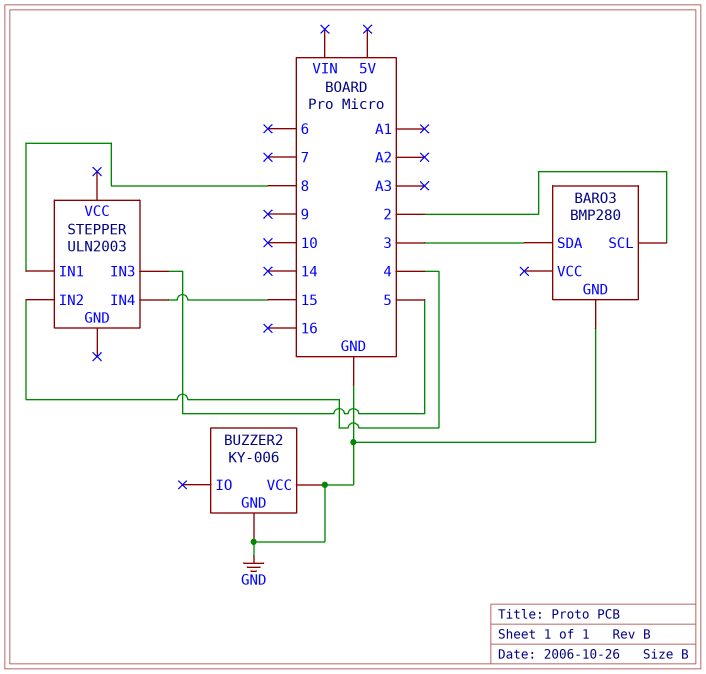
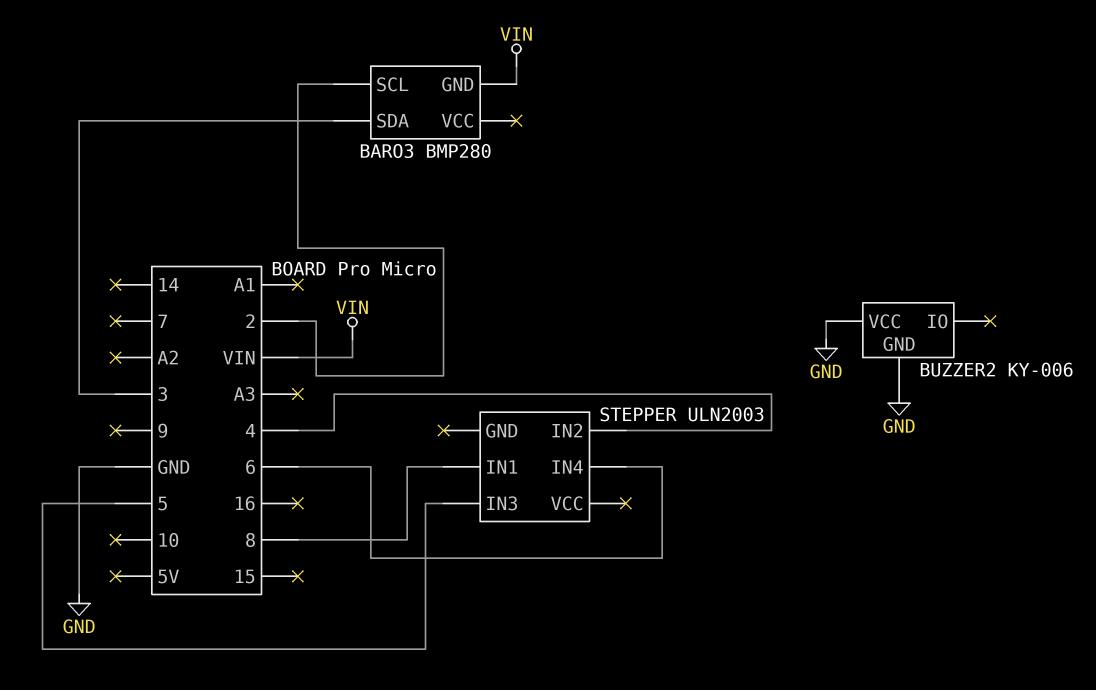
BARO3 pin GND: GND -> VIN
STEPPER pin IN4: 15 -> 6

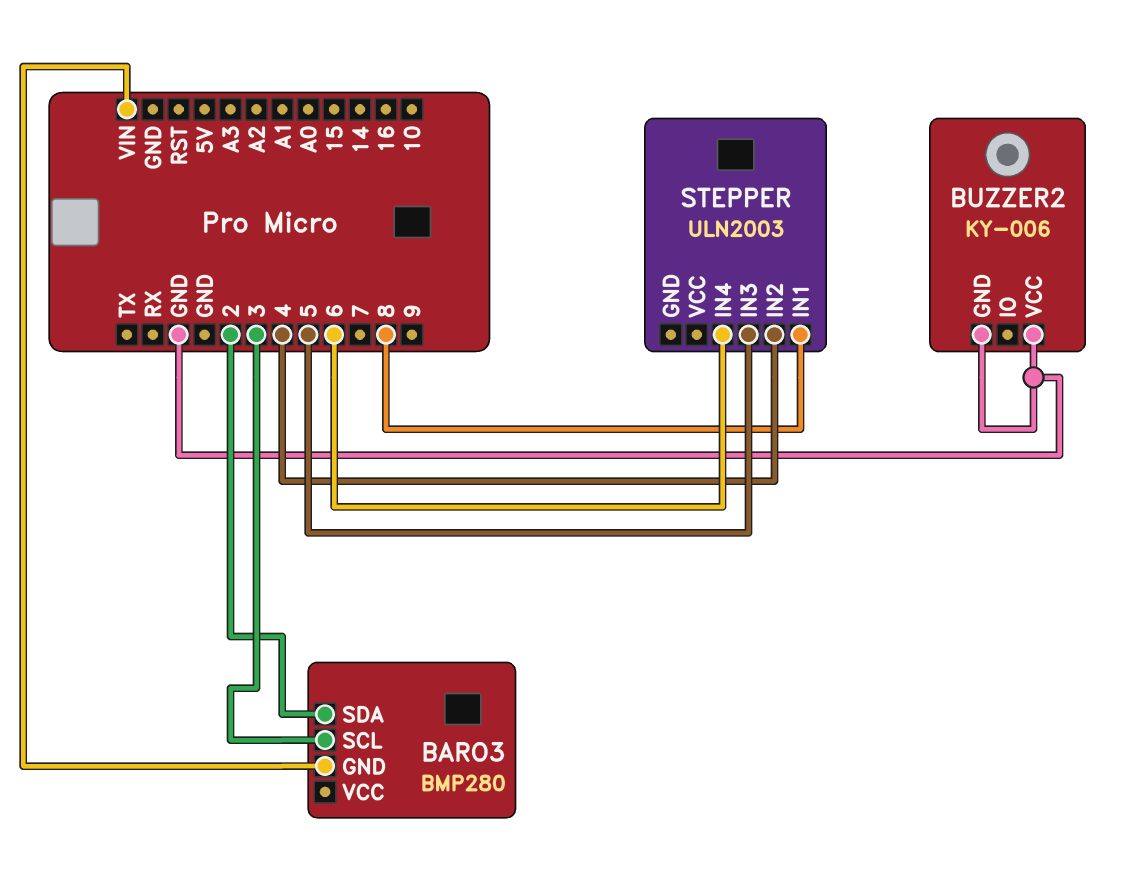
BARO3 pin SCL: 2 -> 3
BARO3 pin SDA: 3 -> 2

